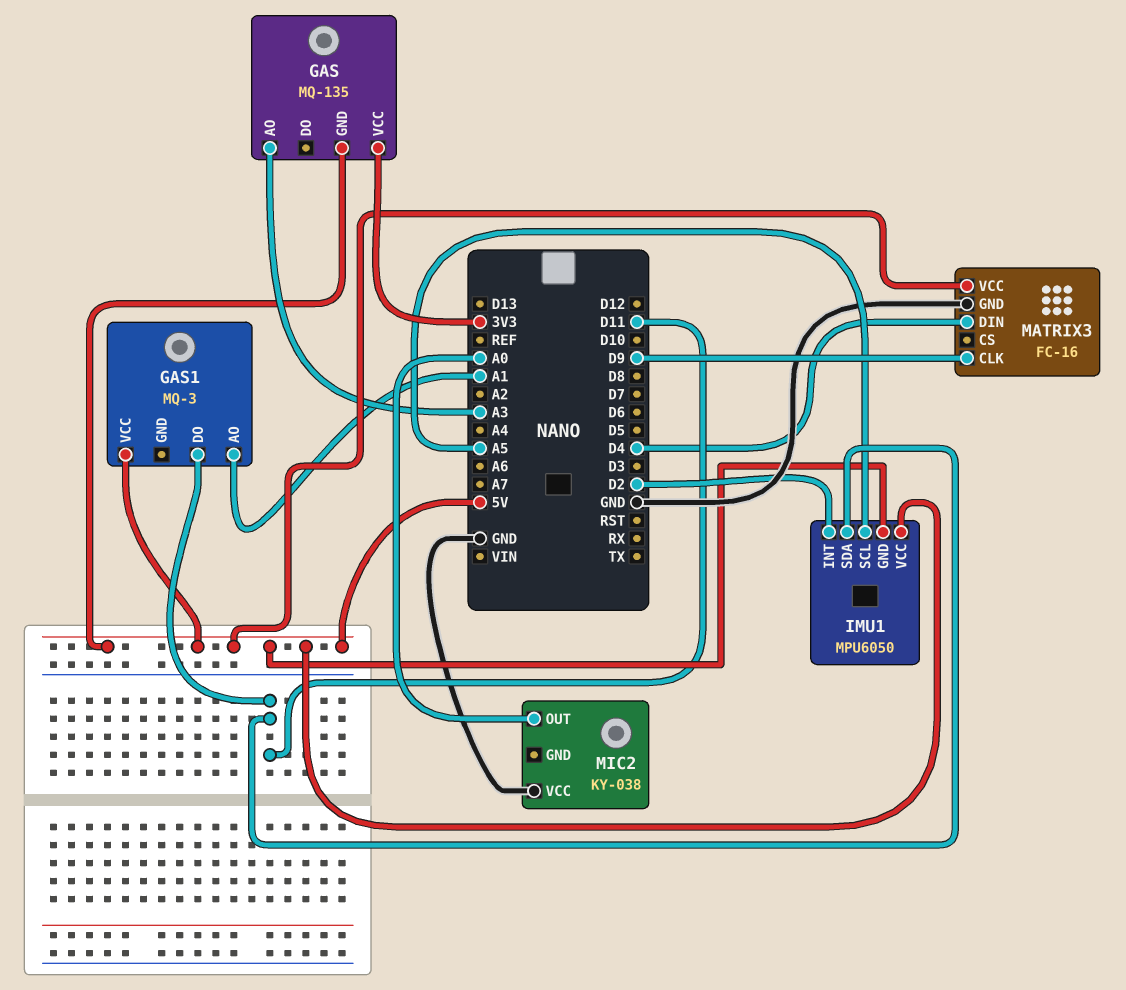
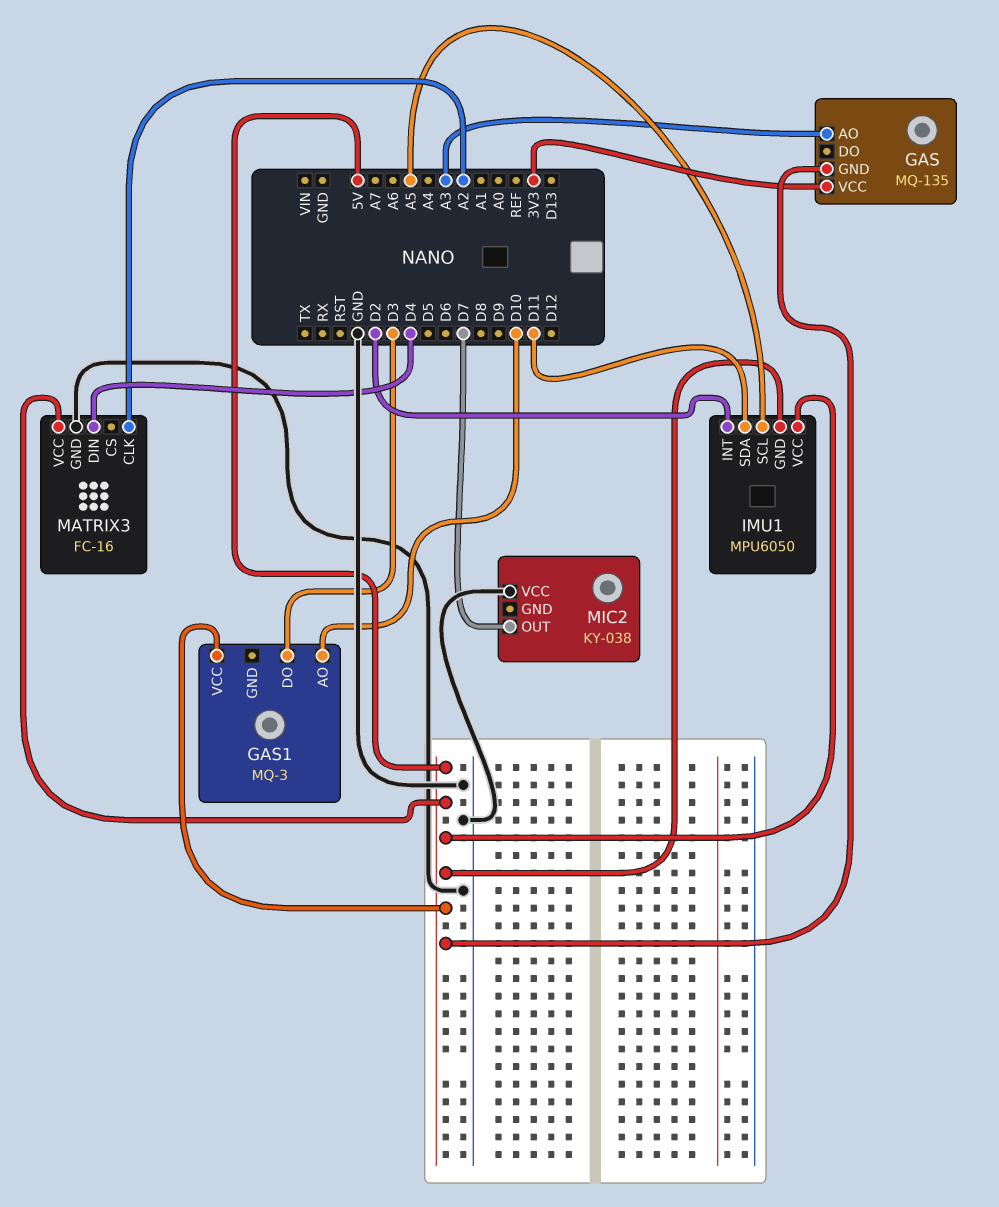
GAS1 pin AO: A1 -> D10
GAS1 pin DO: D11 -> D3
MATRIX3 pin CLK: D9 -> A2
MIC2 pin OUT: A0 -> D7

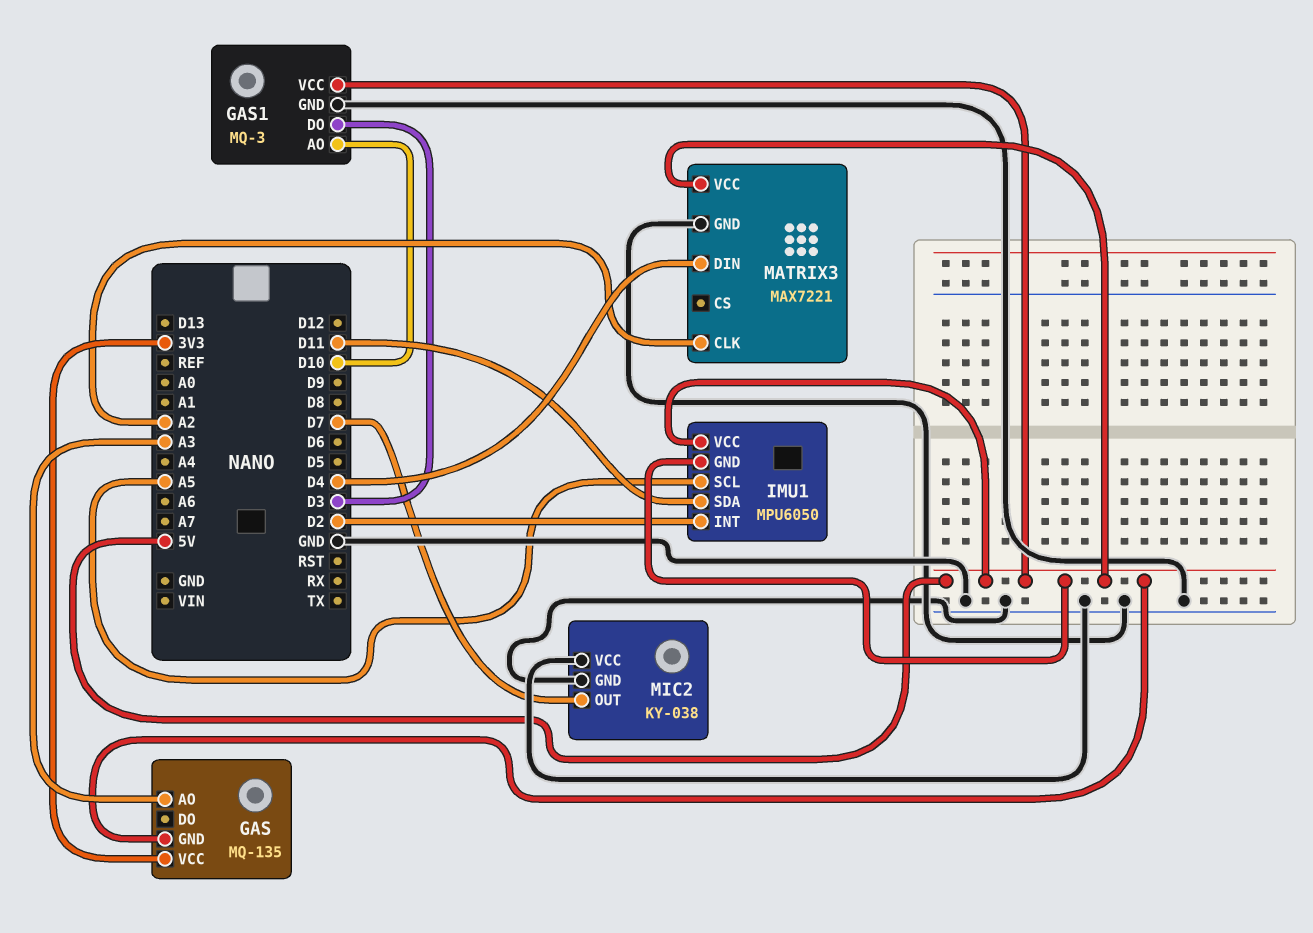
GAS1 pin GND: none -> GND
MATRIX3: FC-16 -> MAX7221
MIC2 pin GND: none -> GND

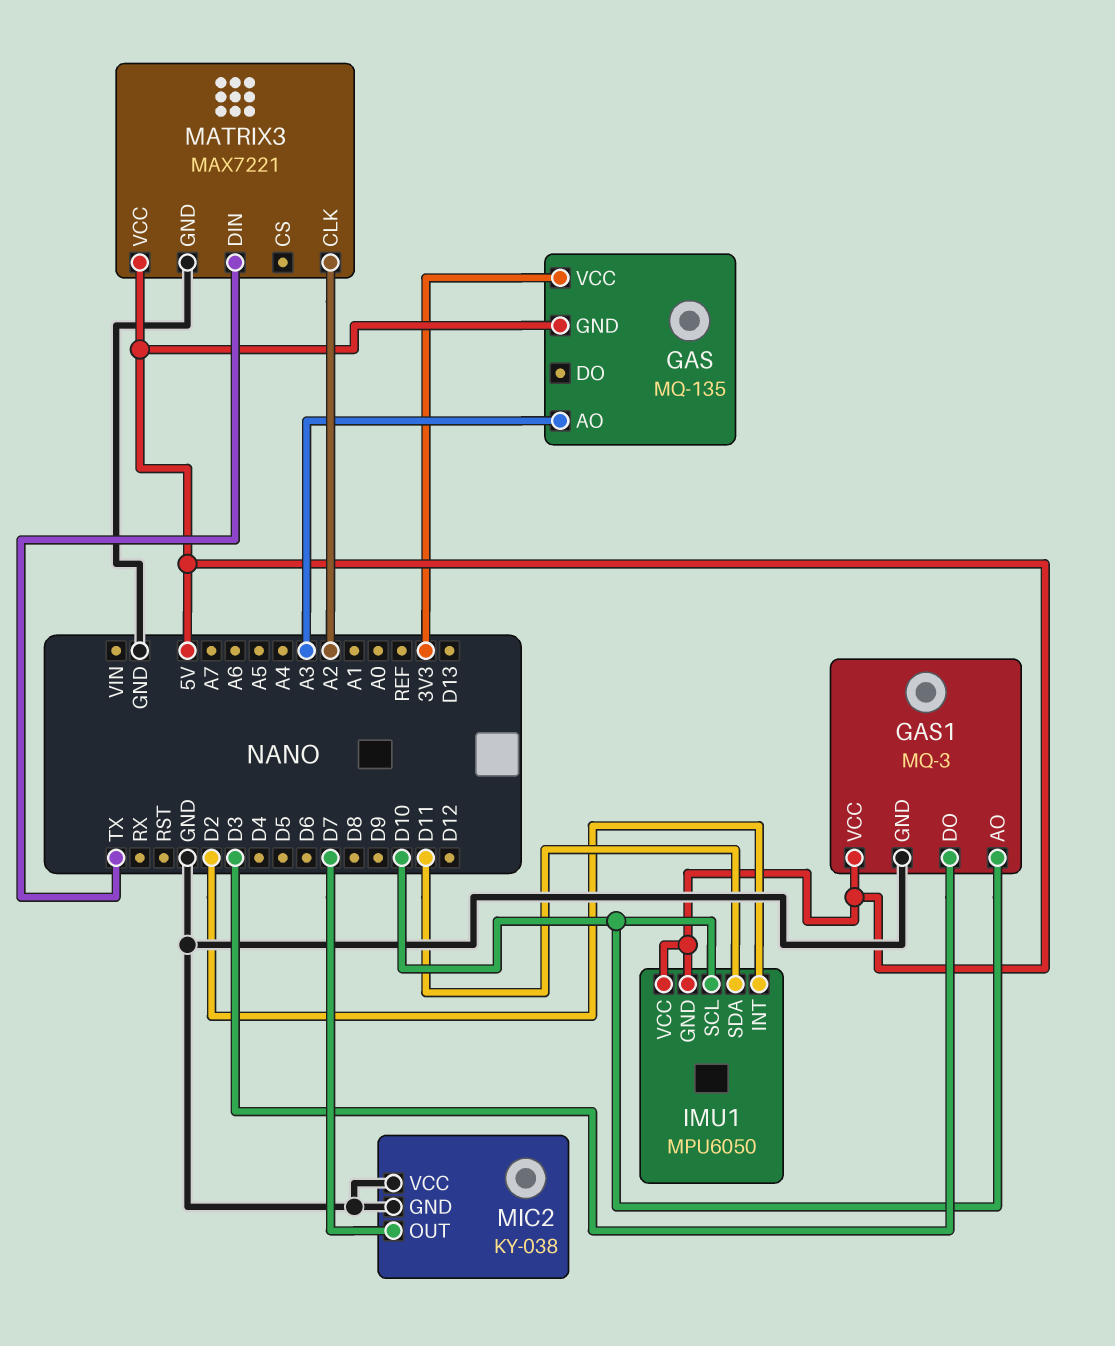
IMU1 pin SCL: A5 -> D10
MATRIX3 pin DIN: D4 -> TX

